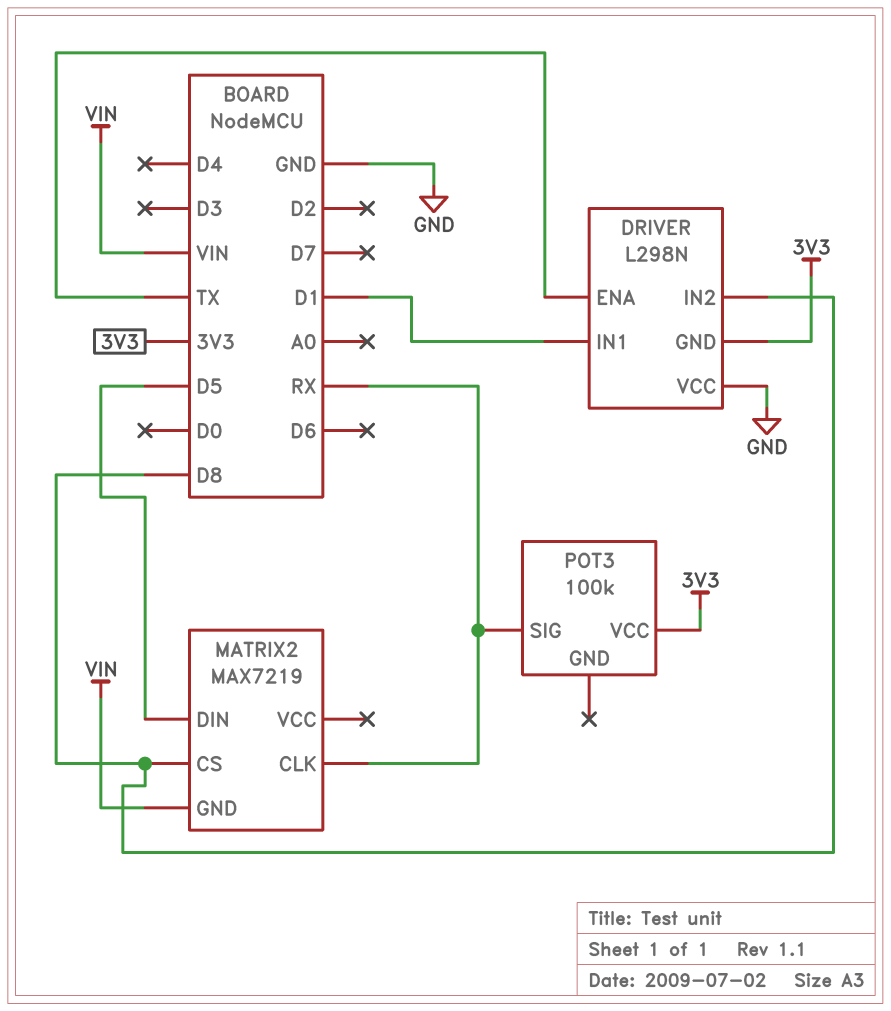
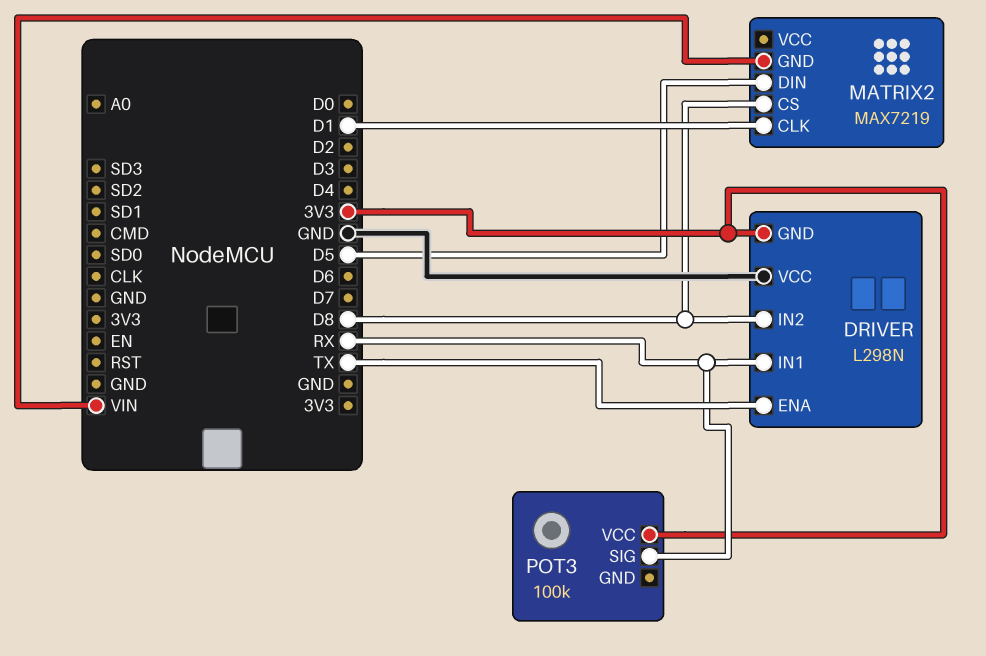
DRIVER pin IN1: D1 -> RX
MATRIX2 pin CLK: RX -> D1

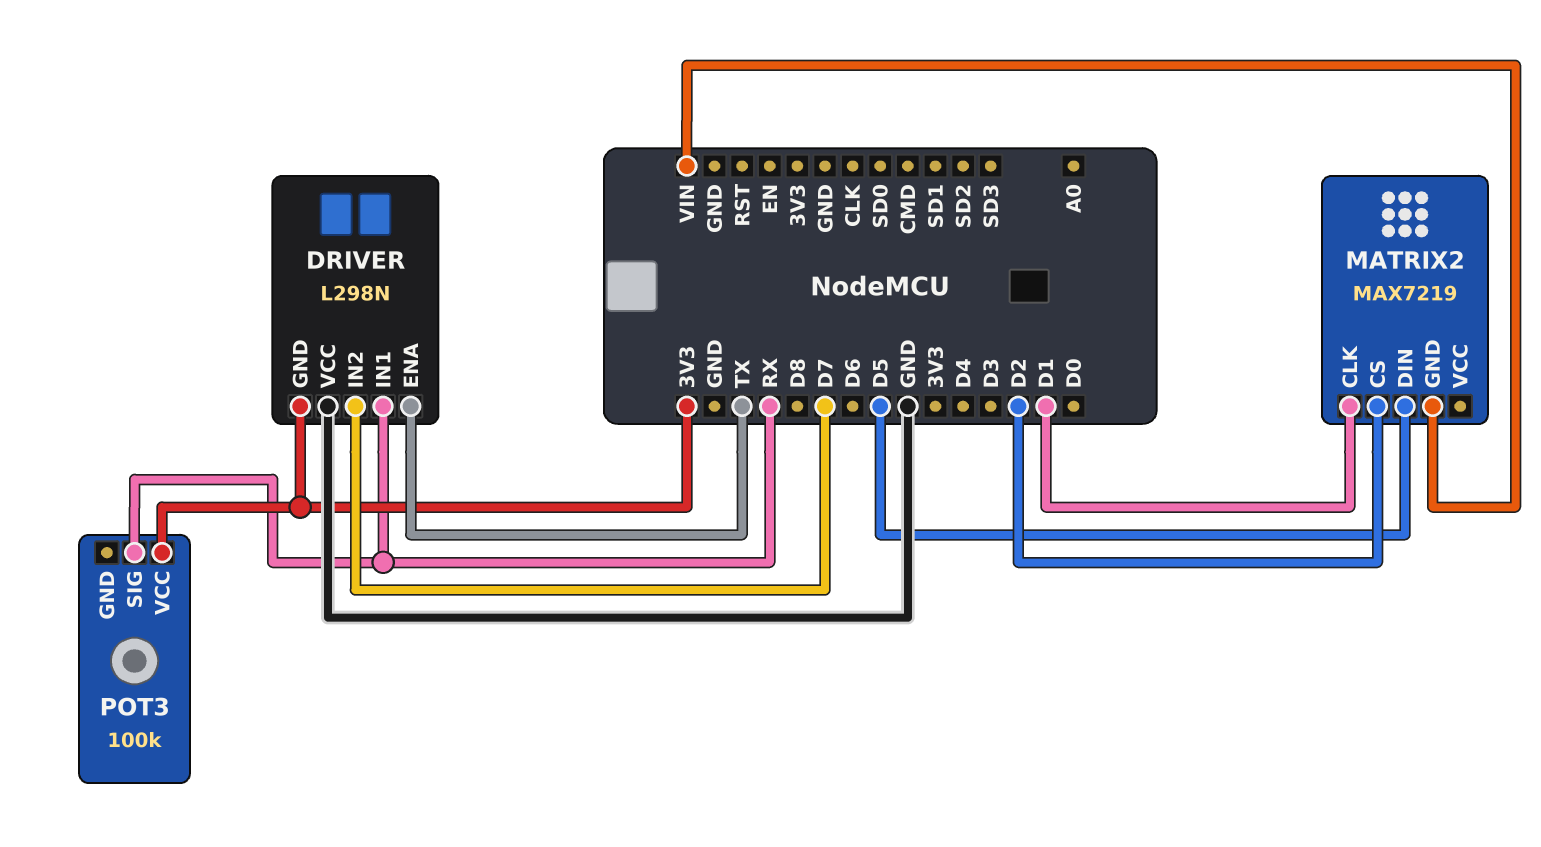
DRIVER pin IN2: D8 -> D7
MATRIX2 pin CS: D8 -> D2

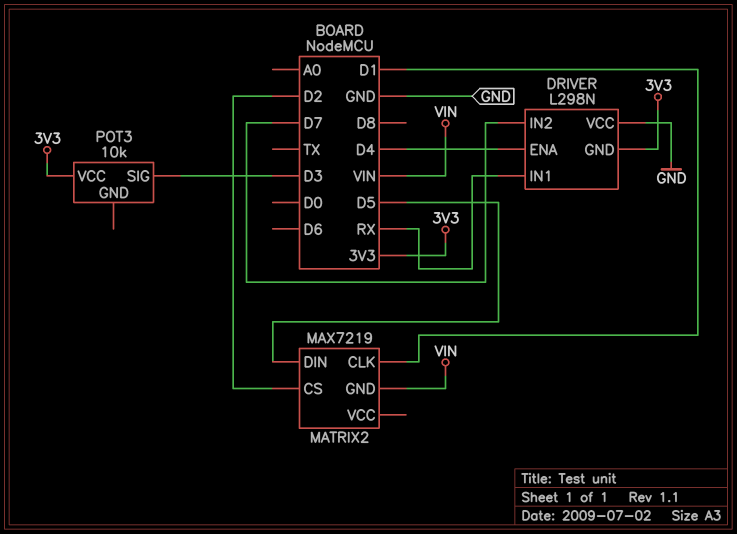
DRIVER pin ENA: TX -> D4
POT3: 100k -> 10k
POT3 pin SIG: RX -> D3

